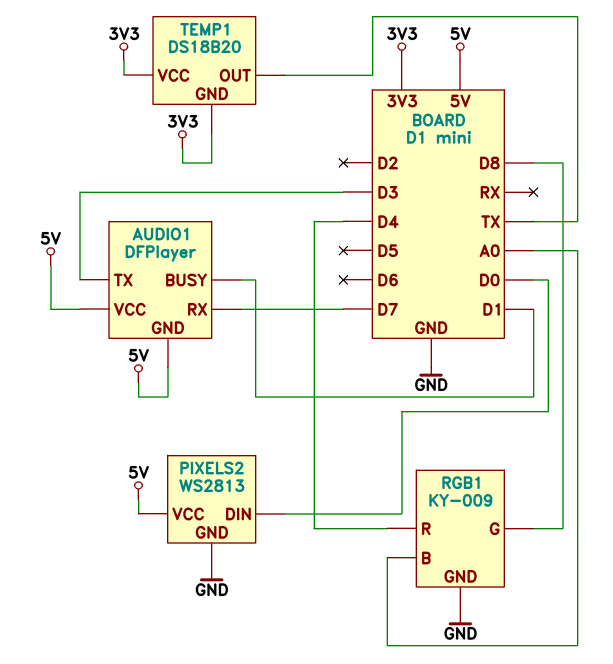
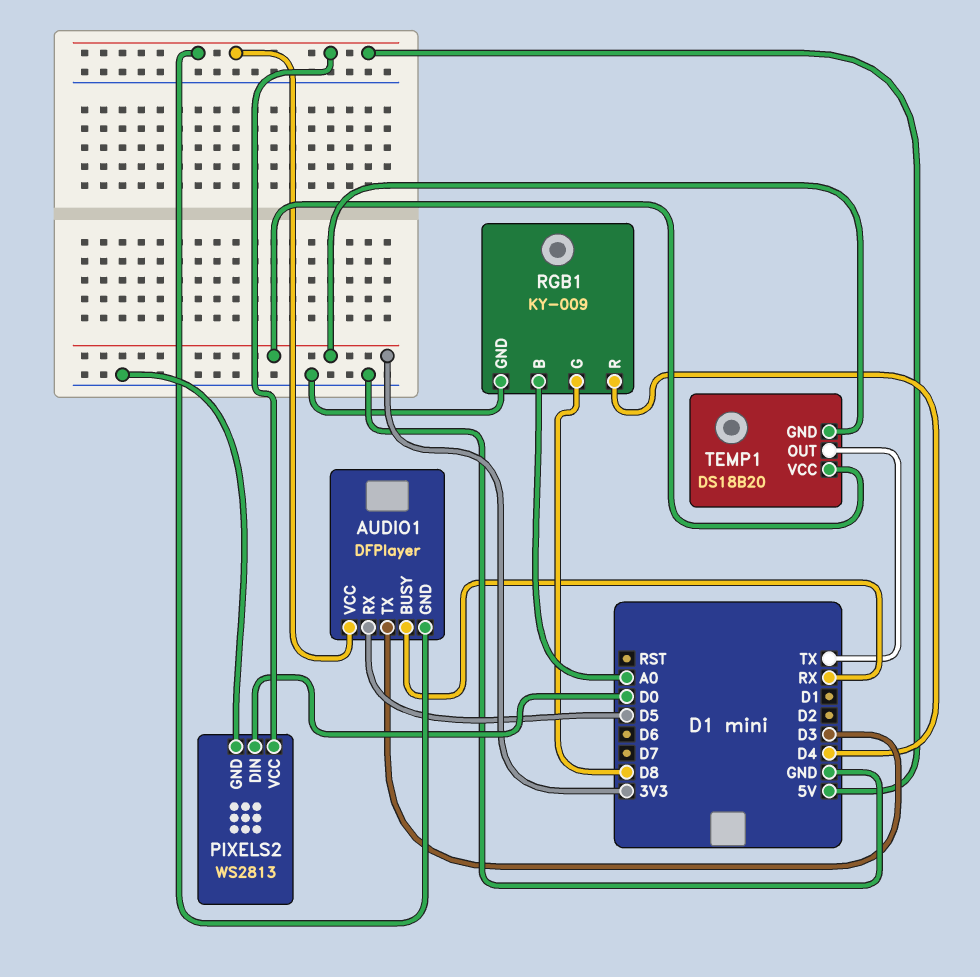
AUDIO1 pin BUSY: D1 -> RX
AUDIO1 pin RX: D7 -> D5

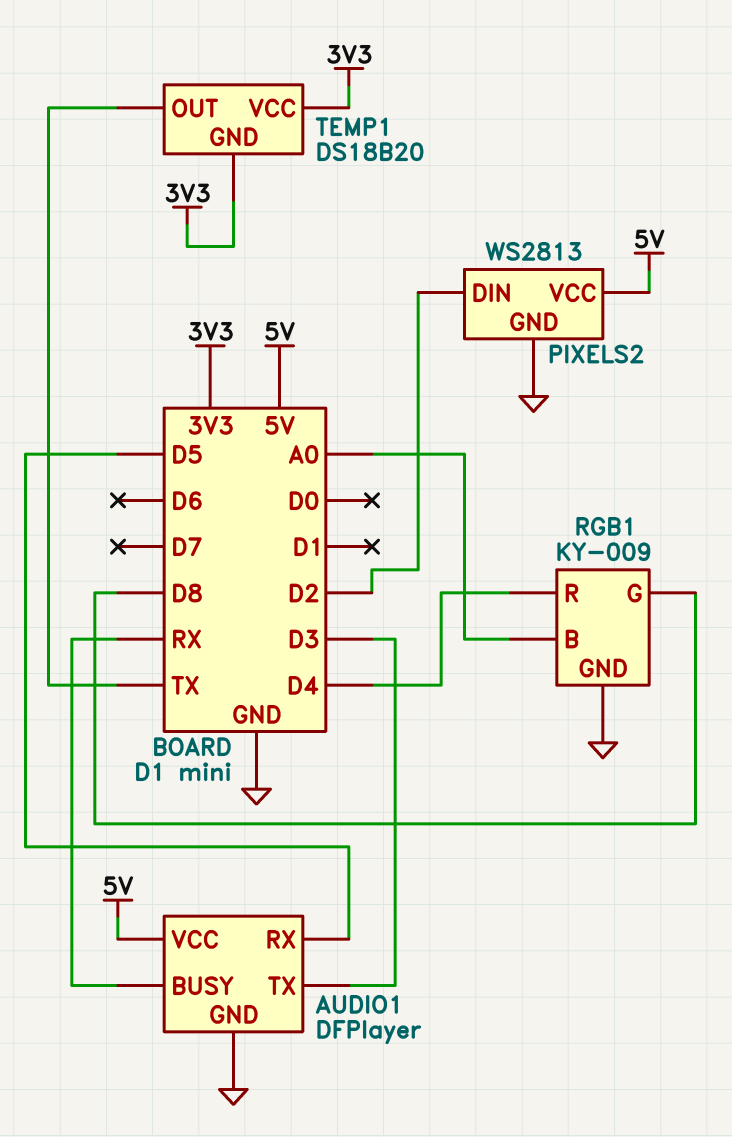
AUDIO1 pin GND: 5V -> GND
PIXELS2 pin DIN: D0 -> D2

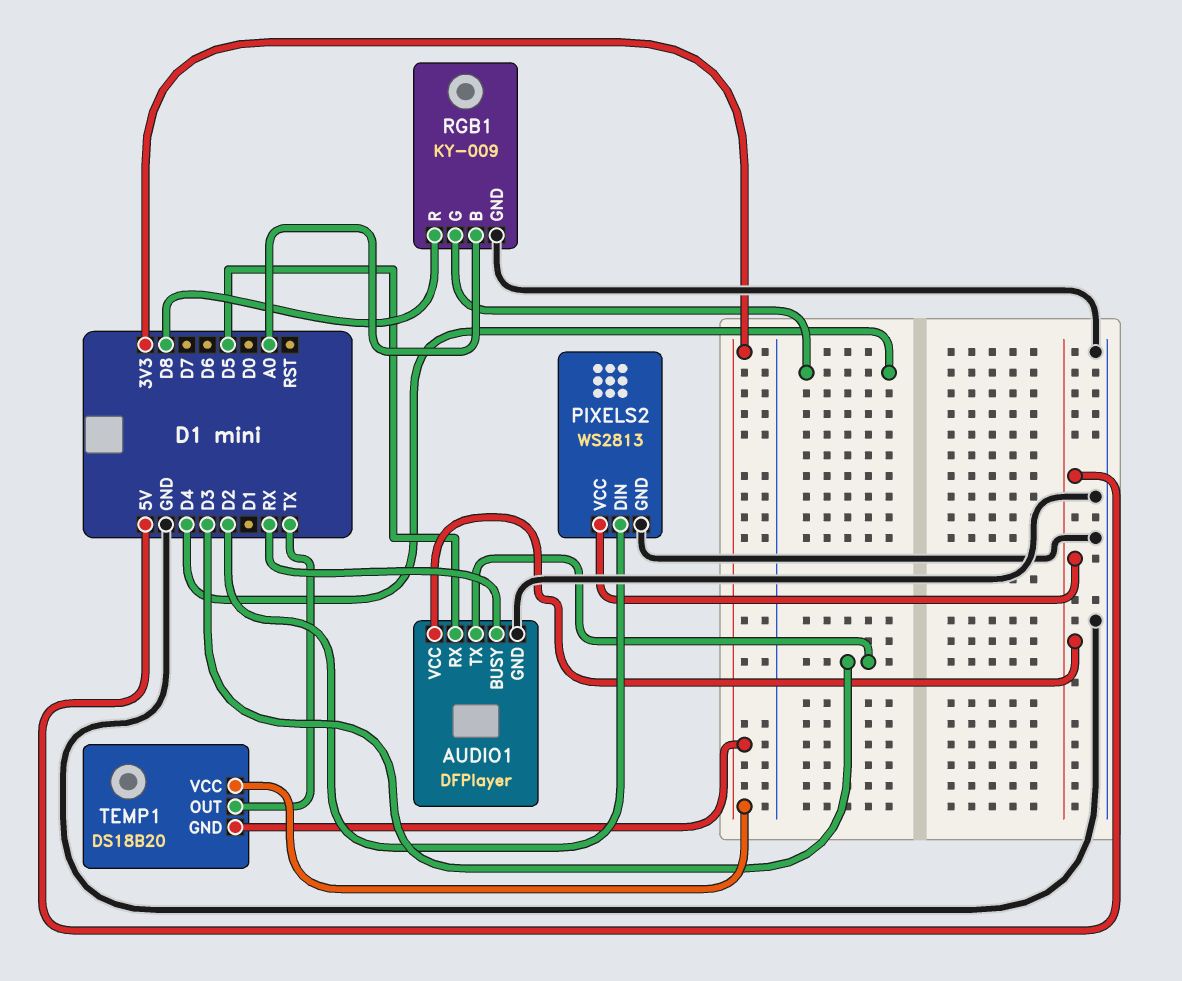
RGB1 pin G: D8 -> D4
RGB1 pin R: D4 -> D8

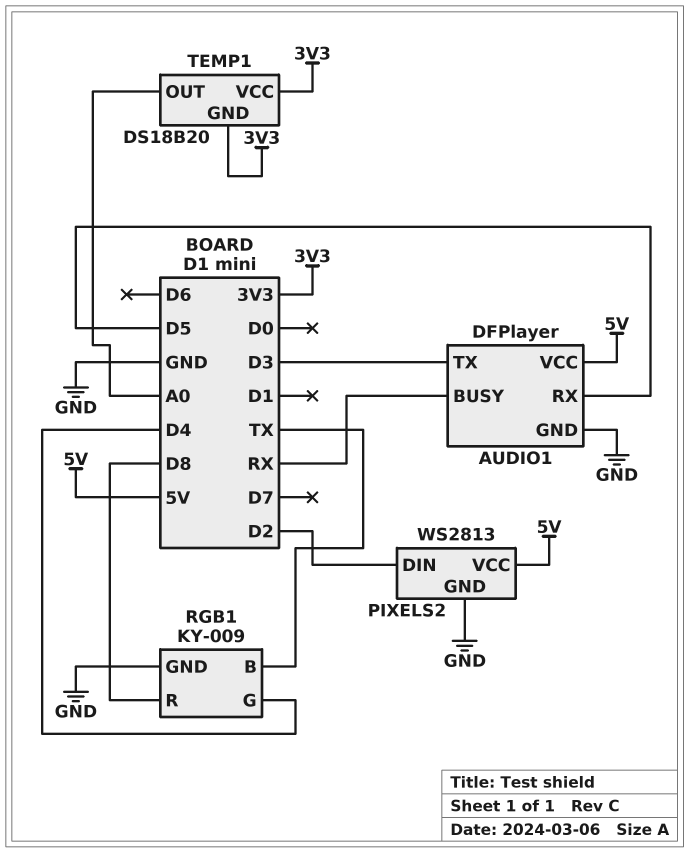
RGB1 pin B: A0 -> TX
TEMP1 pin OUT: TX -> A0

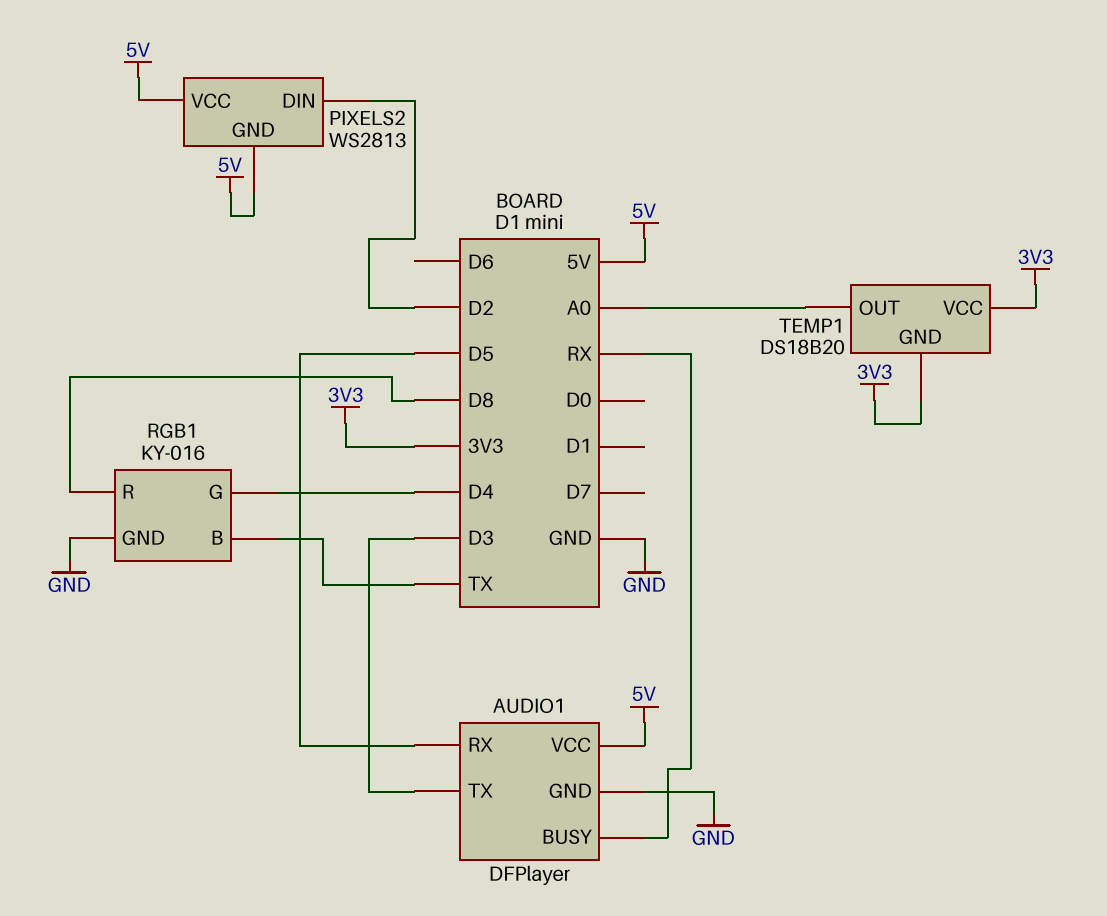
PIXELS2 pin GND: GND -> 5V
RGB1: KY-009 -> KY-016

